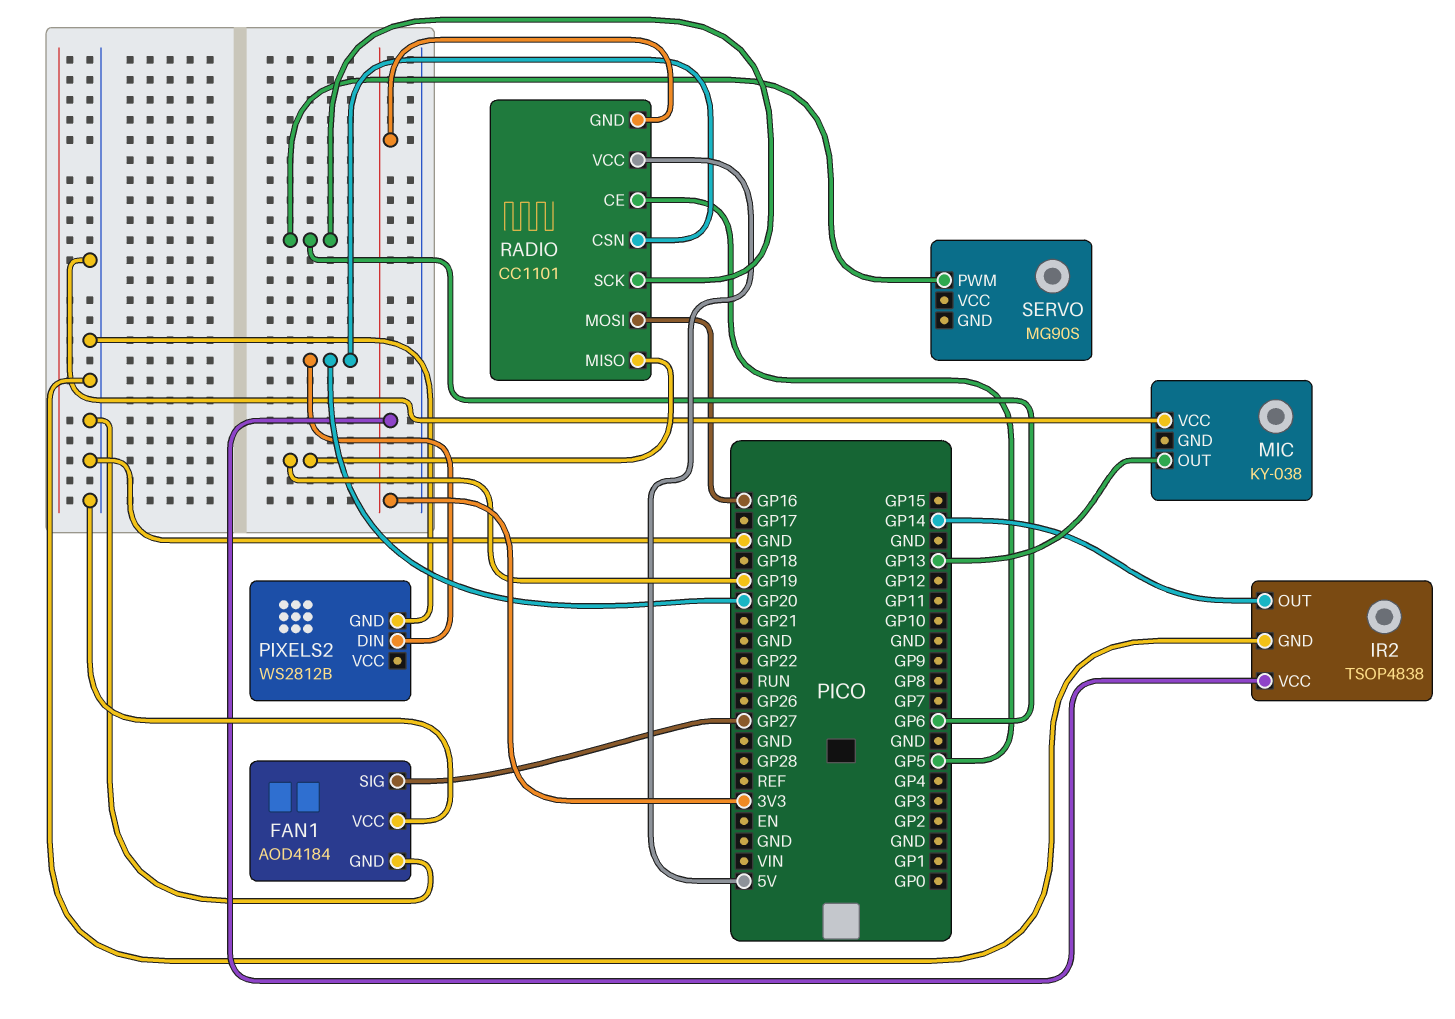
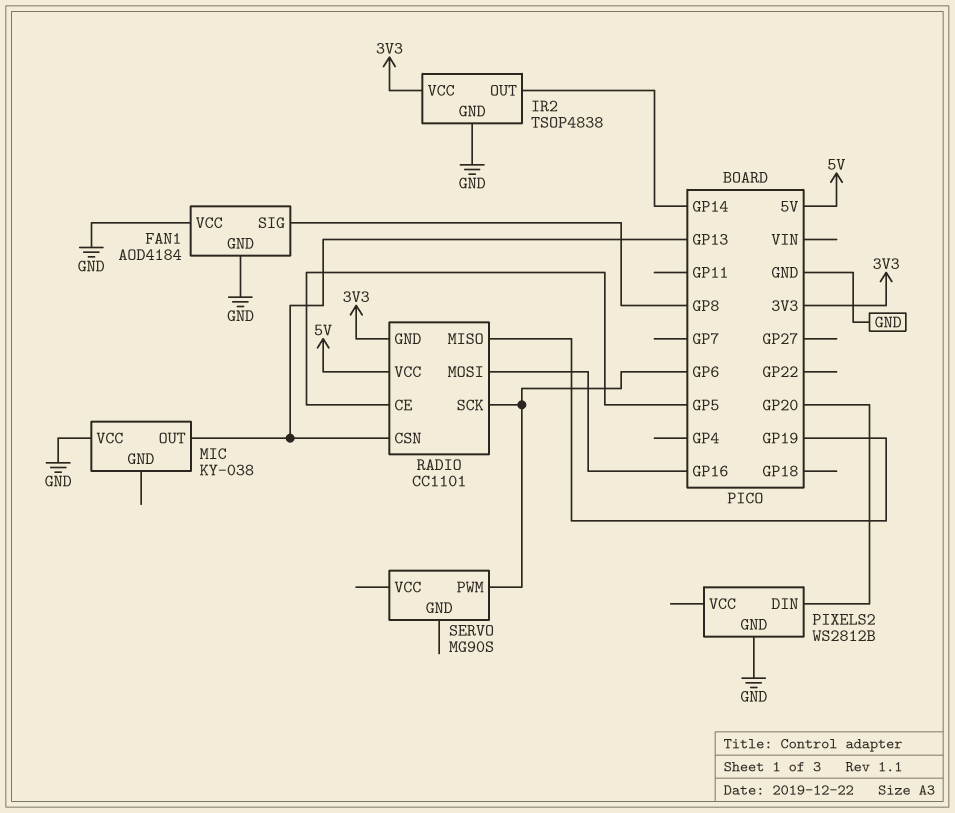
FAN1 pin SIG: GP27 -> GP8
RADIO pin CSN: GP20 -> GP13

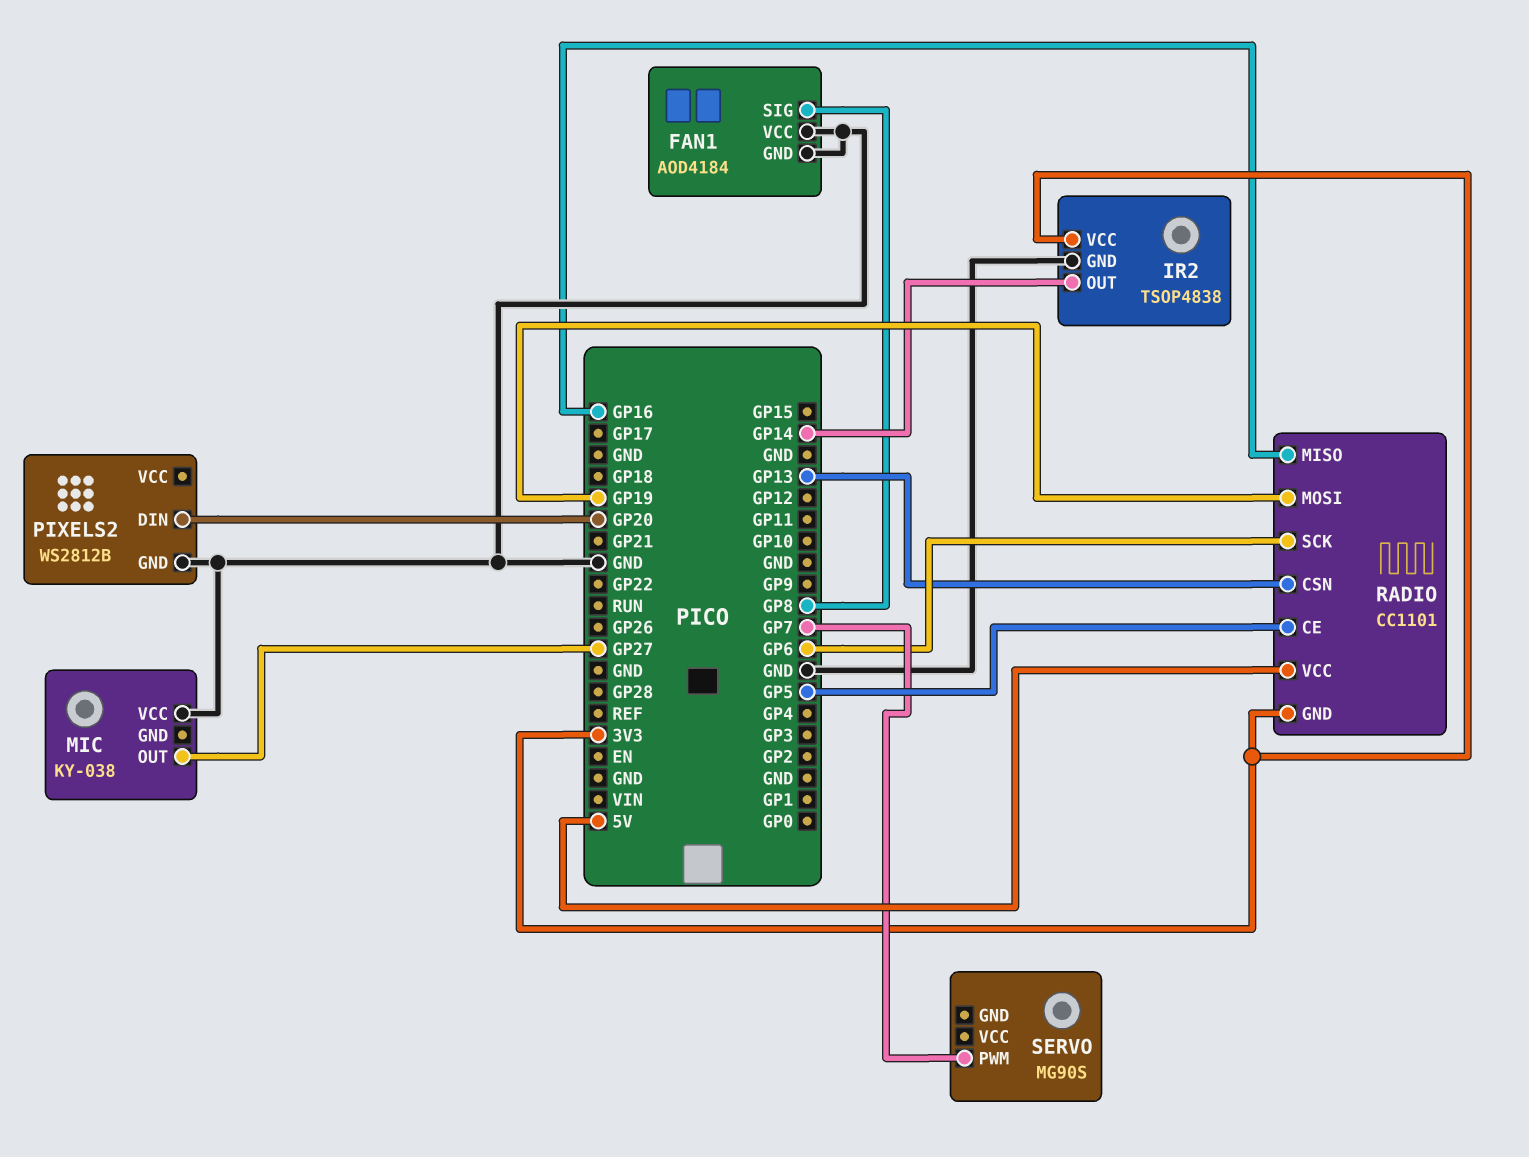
MIC pin OUT: GP13 -> GP27
RADIO pin MISO: GP19 -> GP16
RADIO pin MOSI: GP16 -> GP19
SERVO pin PWM: GP6 -> GP7

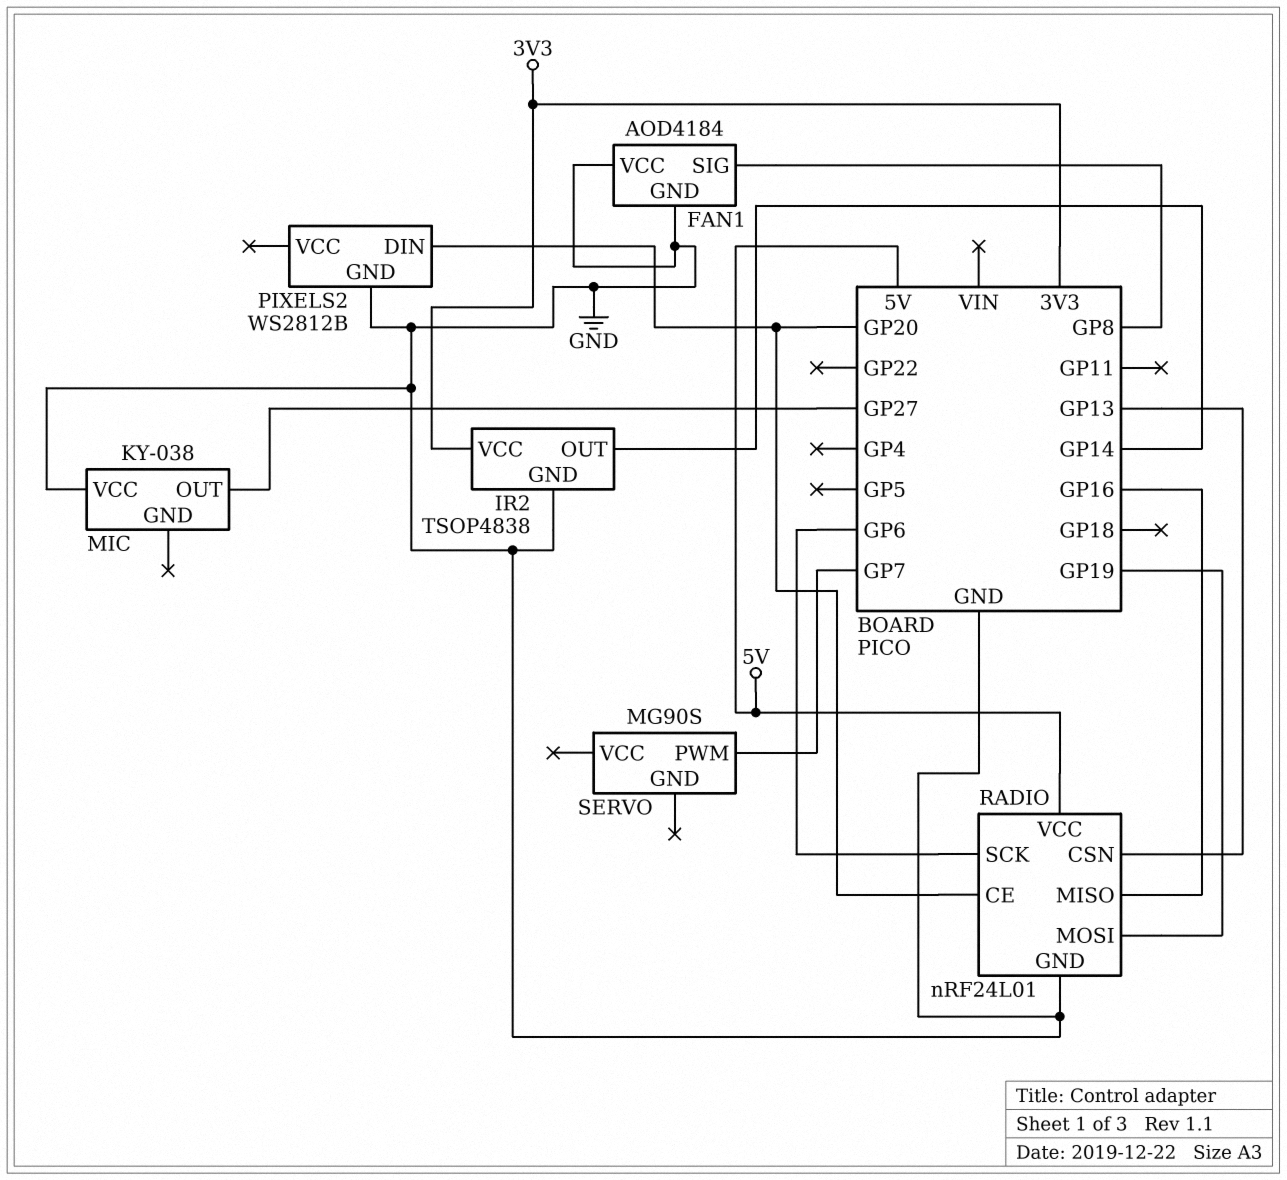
RADIO: CC1101 -> nRF24L01
RADIO pin CE: GP5 -> GP20
RADIO pin GND: 3V3 -> GND

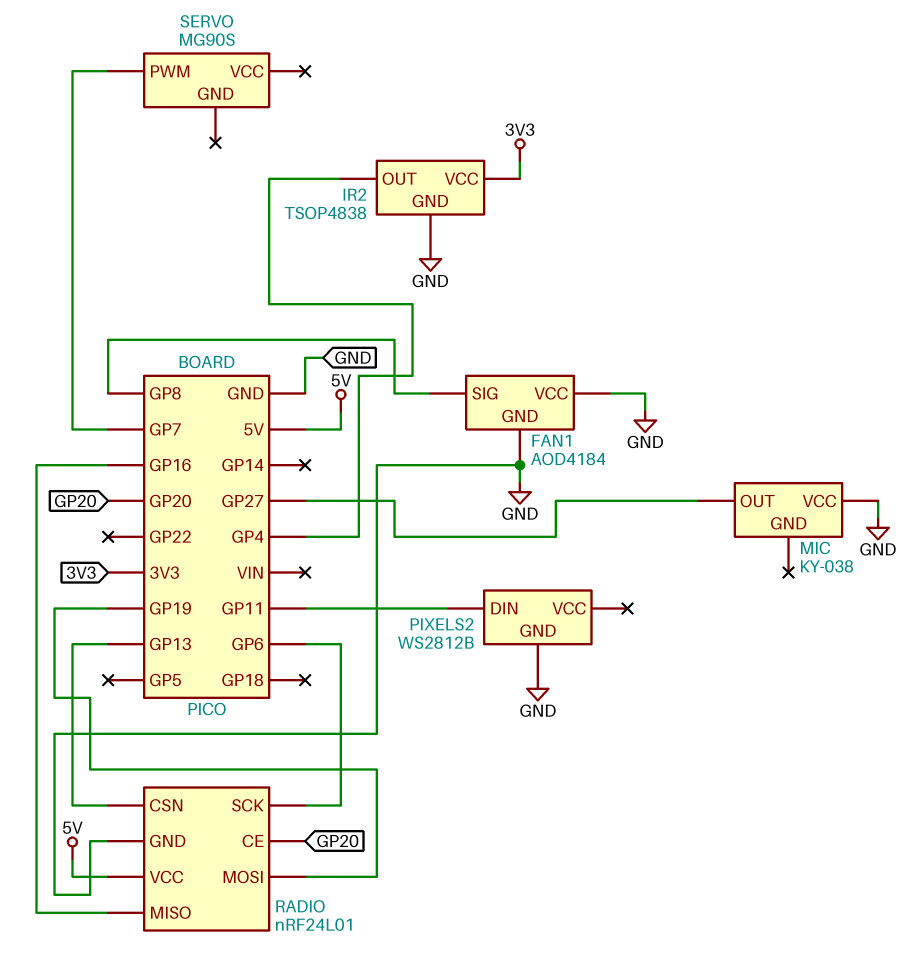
IR2 pin OUT: GP14 -> GP4
PIXELS2 pin DIN: GP20 -> GP11

